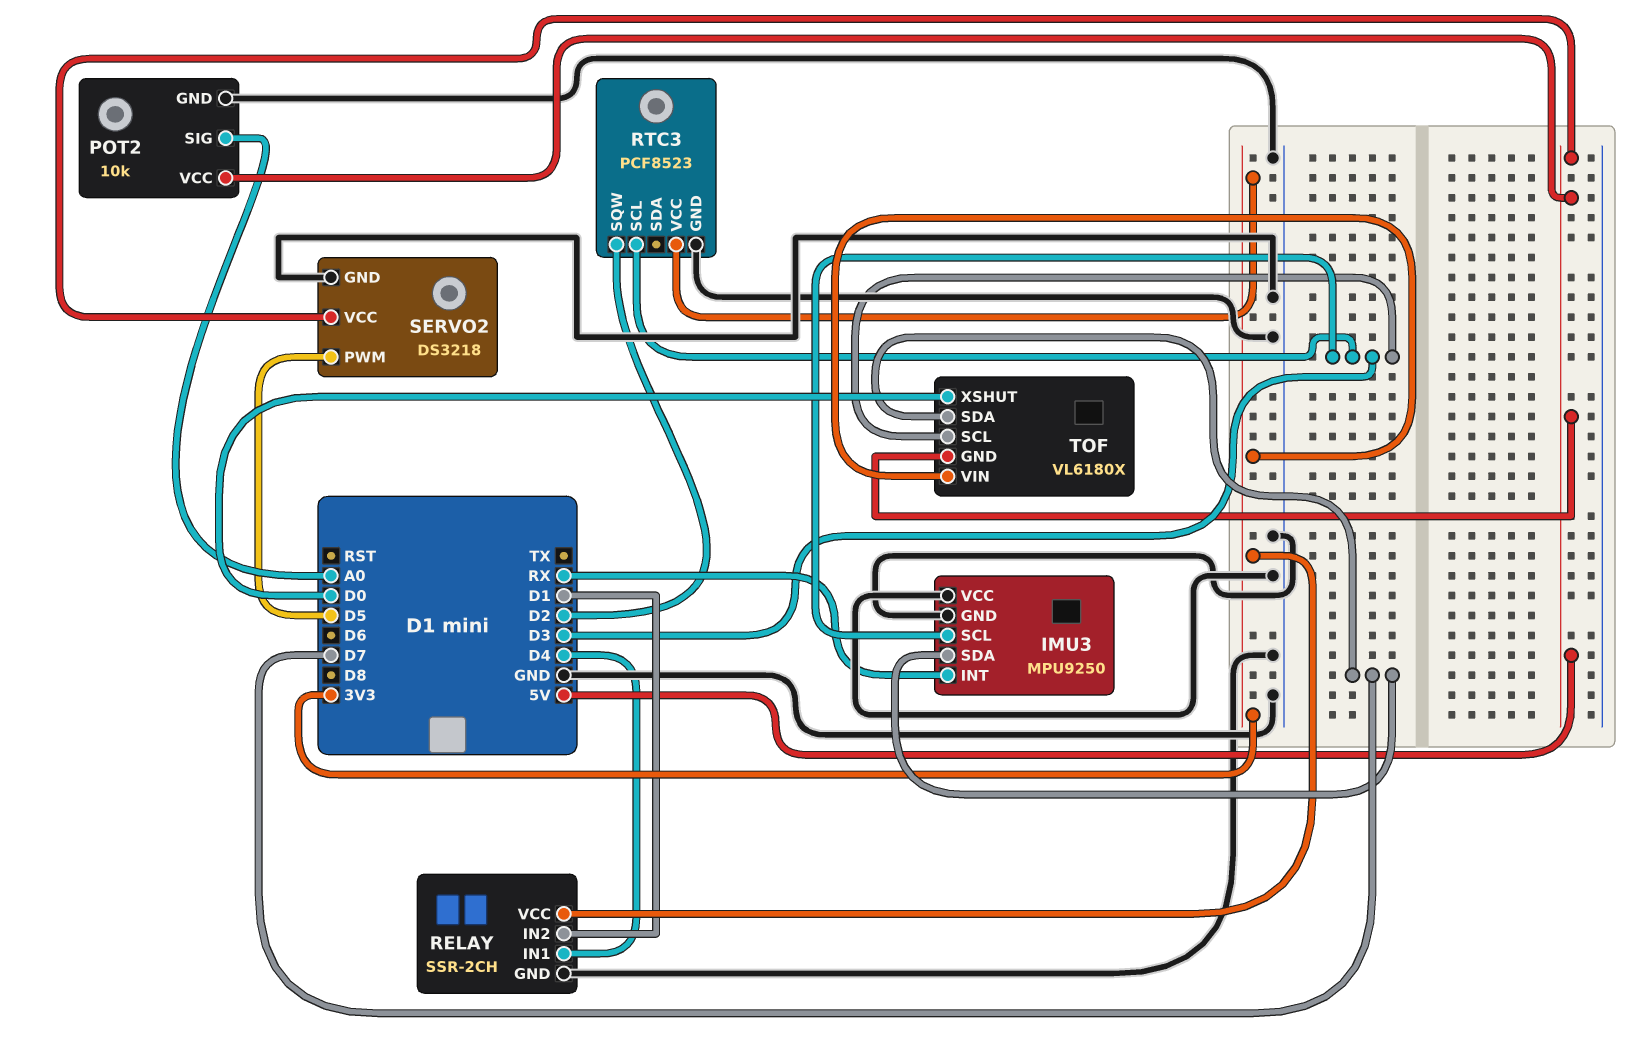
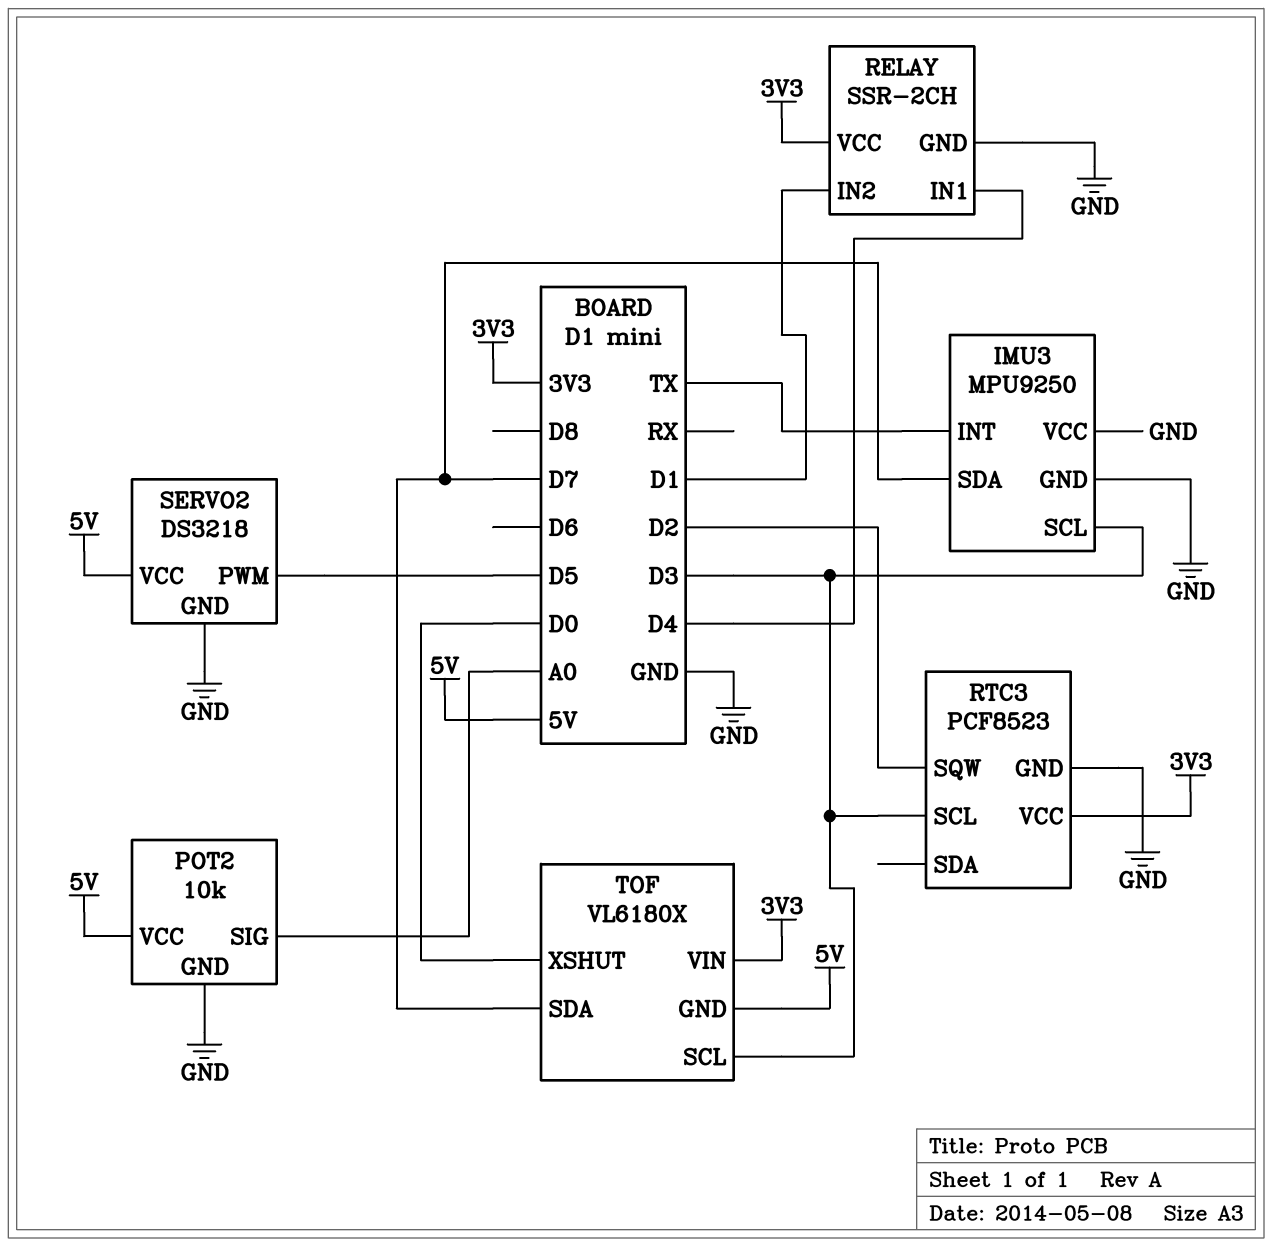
IMU3 pin INT: RX -> TX

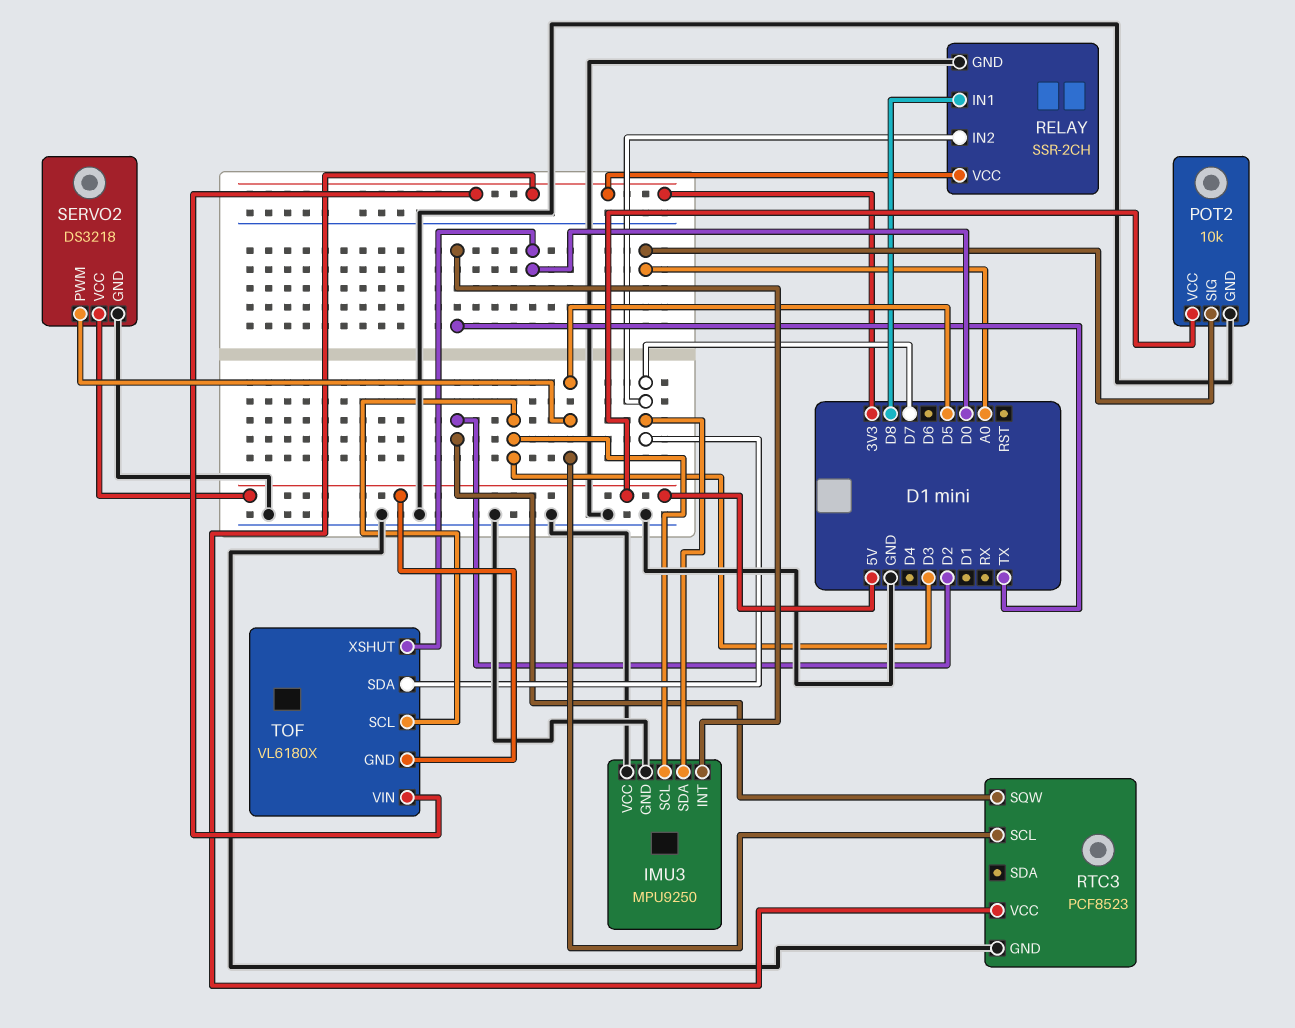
RELAY pin IN1: D4 -> D8
RELAY pin IN2: D1 -> D7
RTC3 pin SCL: D3 -> D5

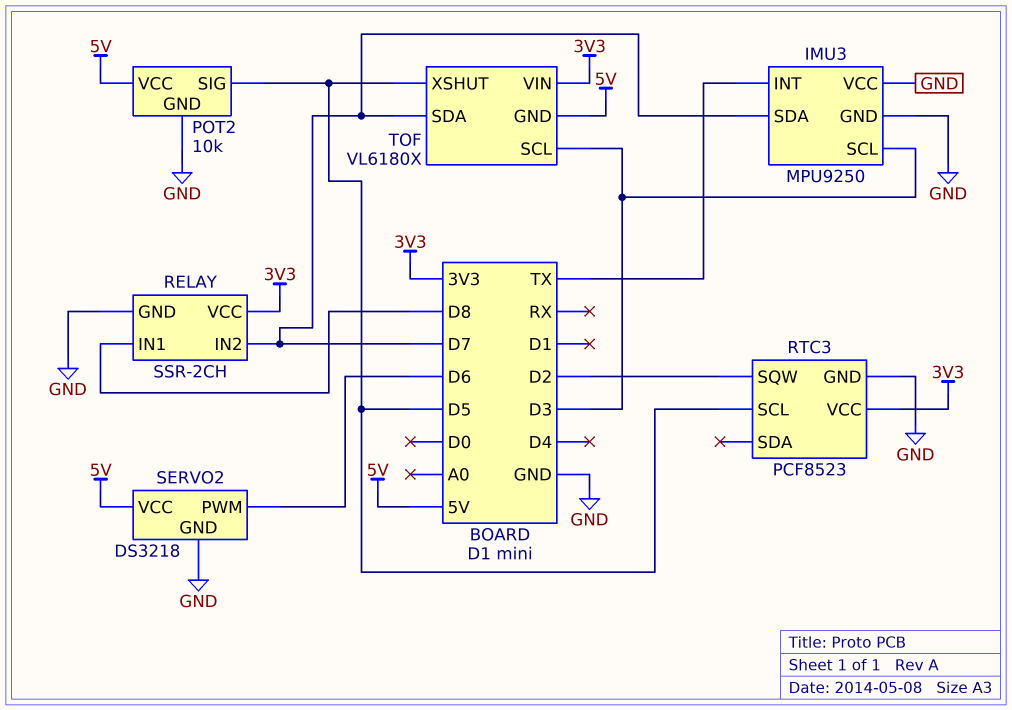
POT2 pin SIG: A0 -> D5
SERVO2 pin PWM: D5 -> D6
TOF pin XSHUT: D0 -> D5

